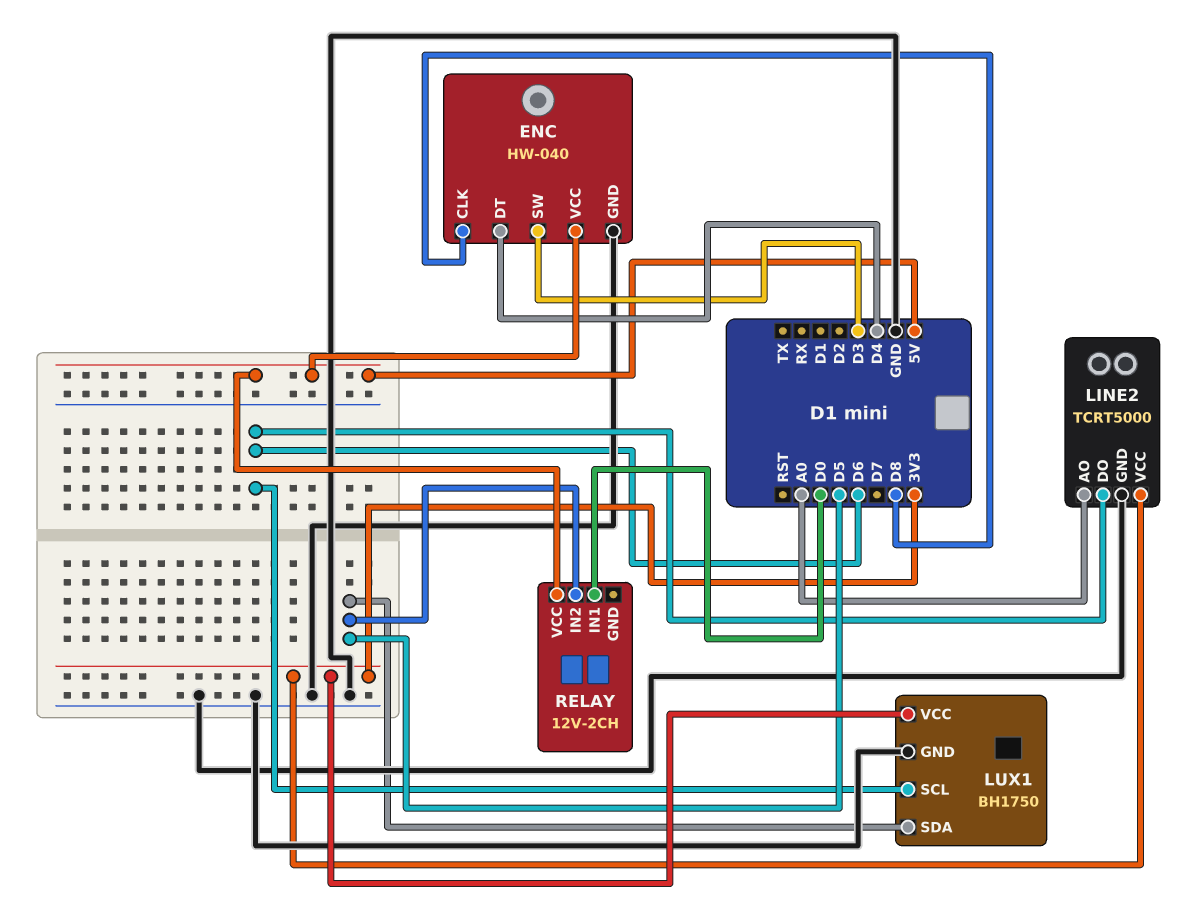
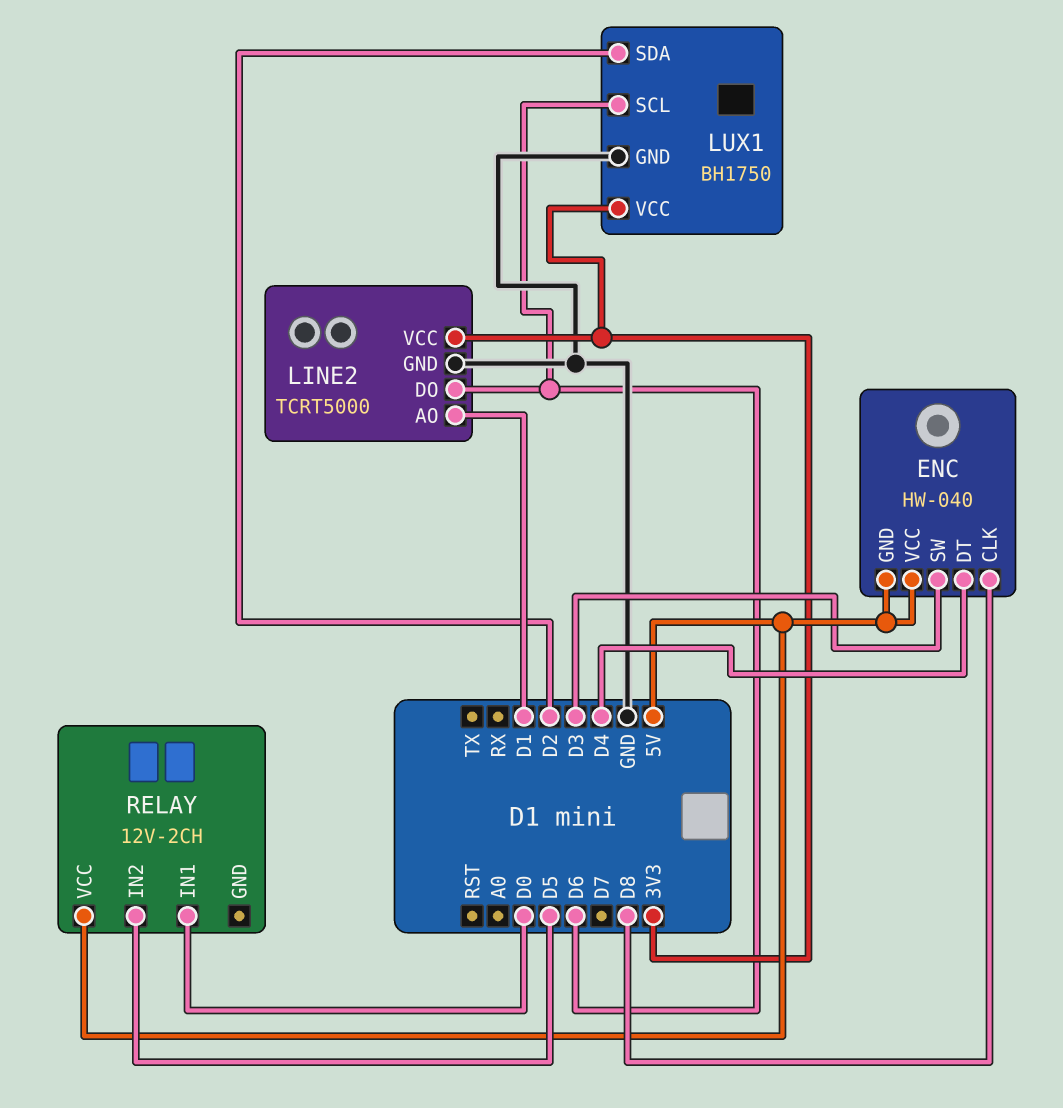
ENC pin GND: GND -> 5V
LINE2 pin AO: A0 -> D1
LUX1 pin SDA: D5 -> D2

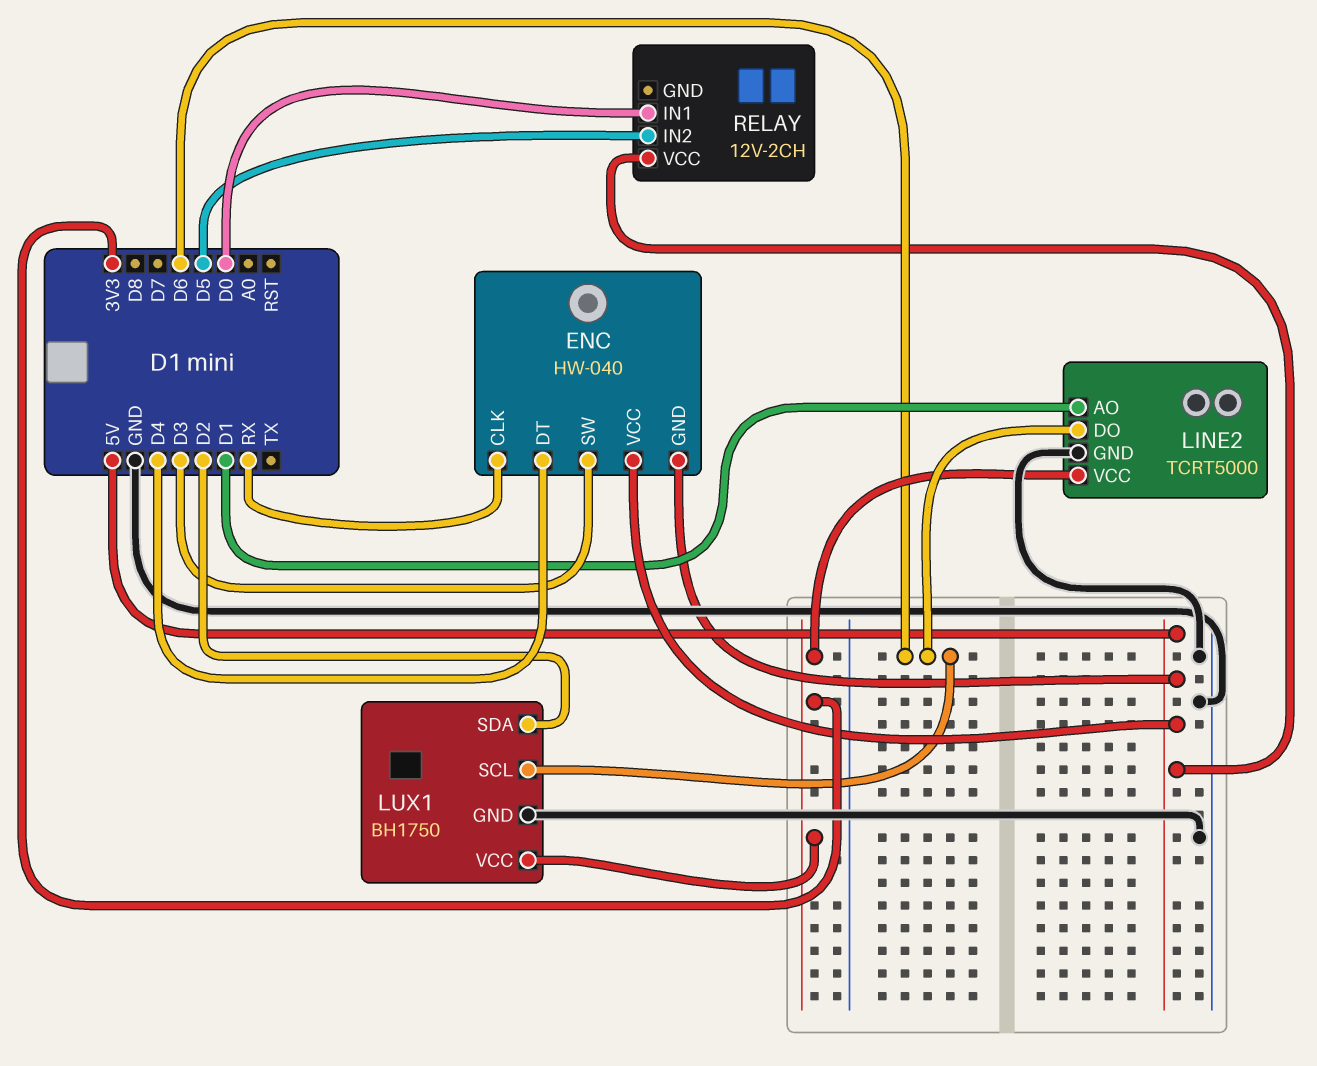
ENC pin CLK: D8 -> RX

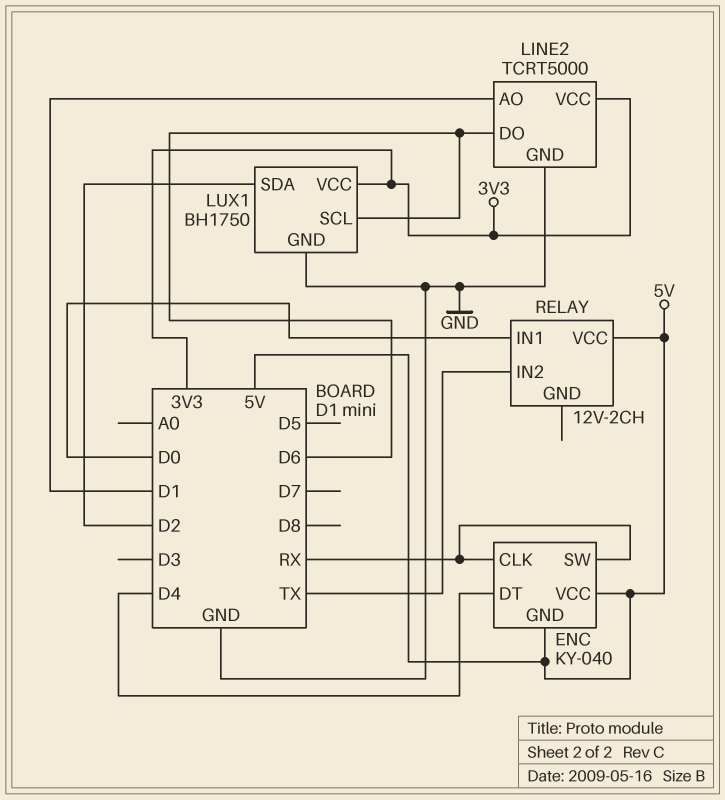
ENC: HW-040 -> KY-040
ENC pin SW: D3 -> RX
RELAY pin IN2: D5 -> TX

